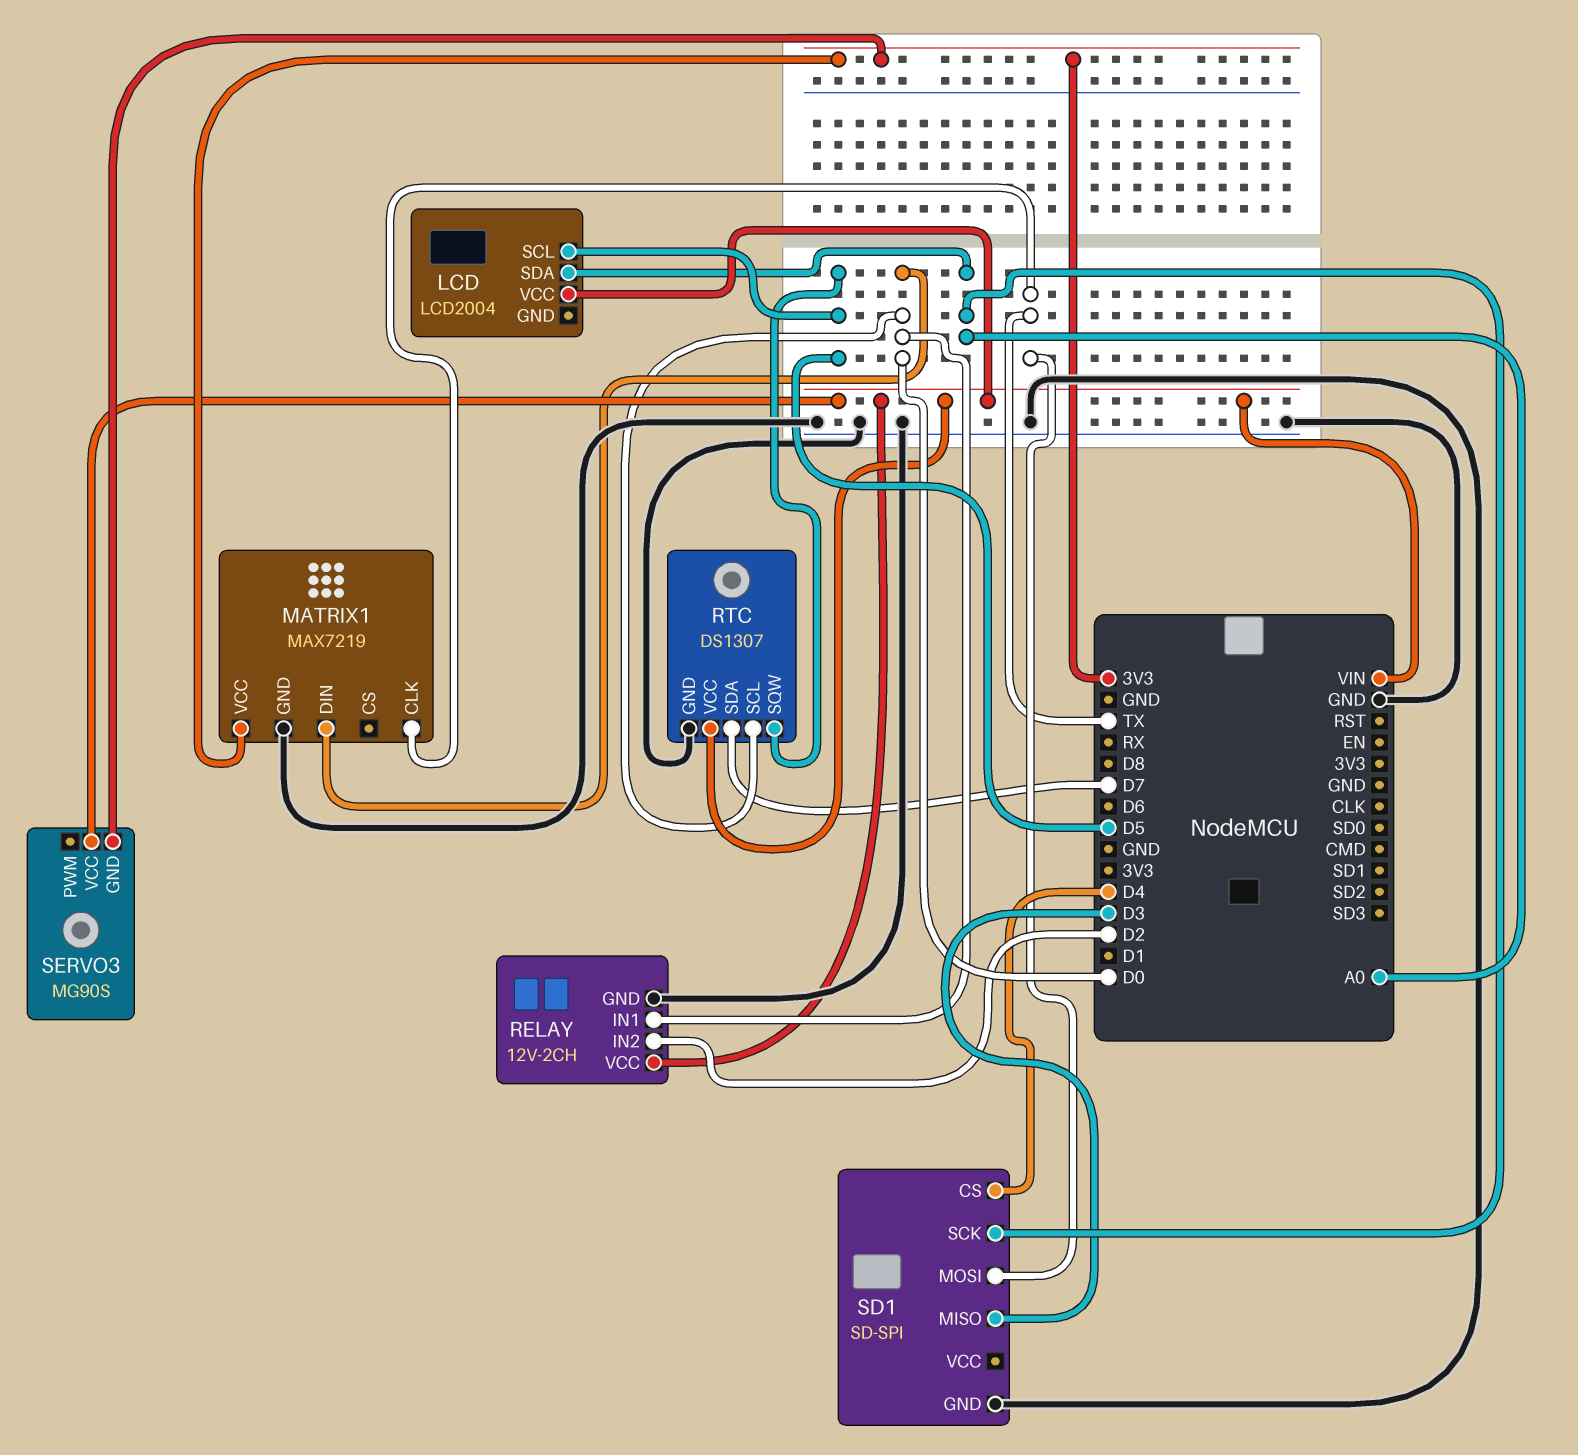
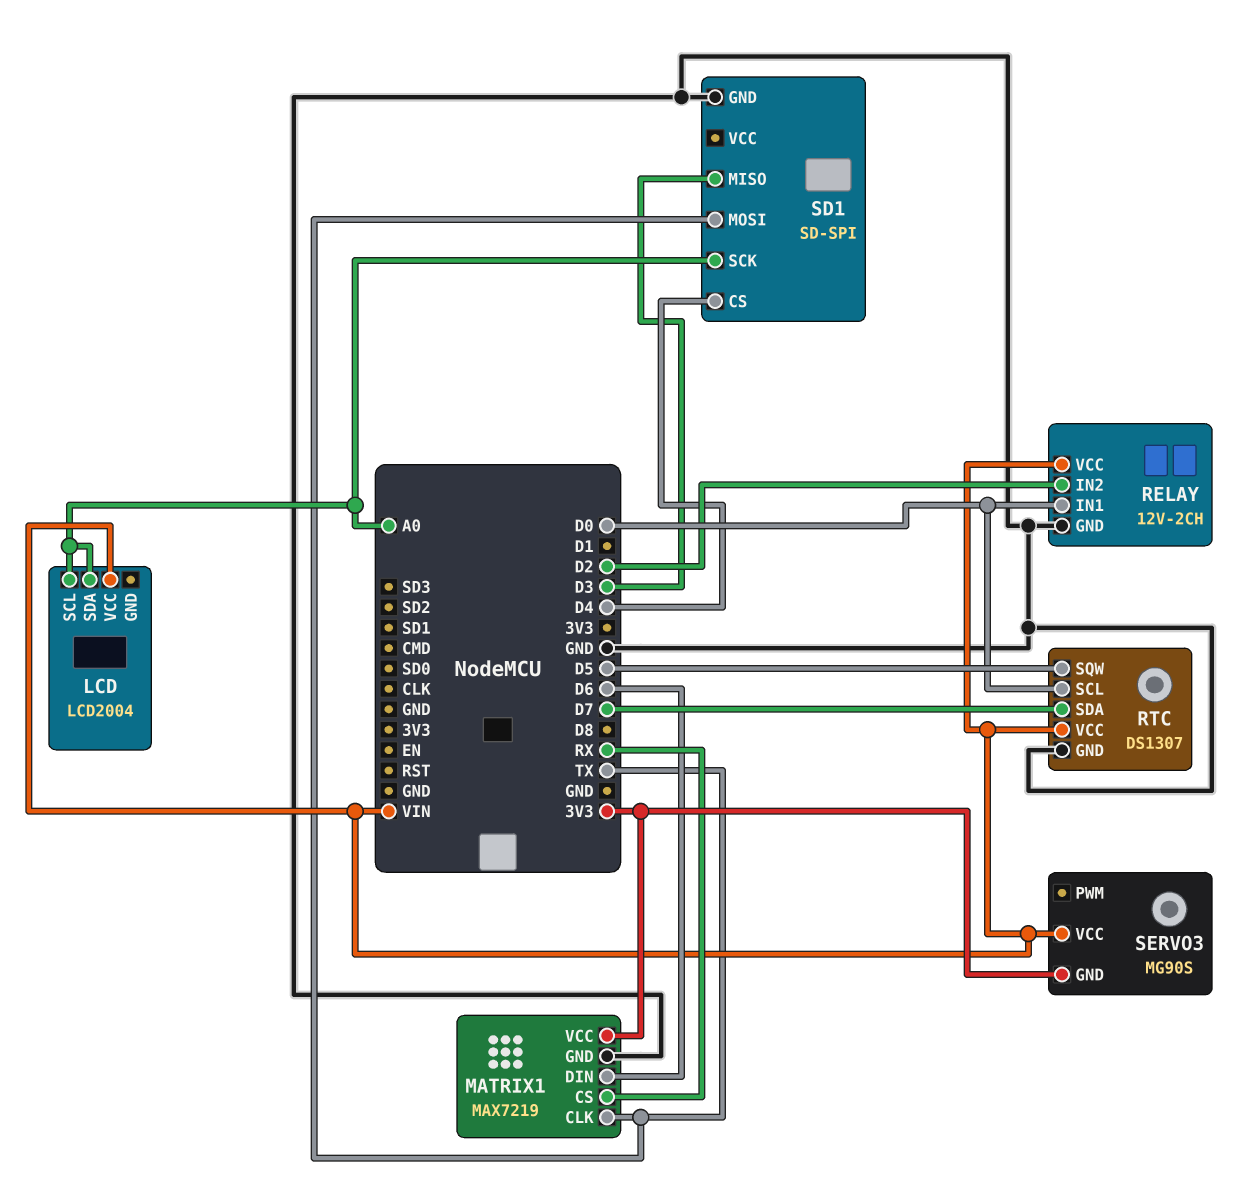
LCD pin SCL: D5 -> A0
MATRIX1 pin CS: none -> RX
MATRIX1 pin DIN: D0 -> D6

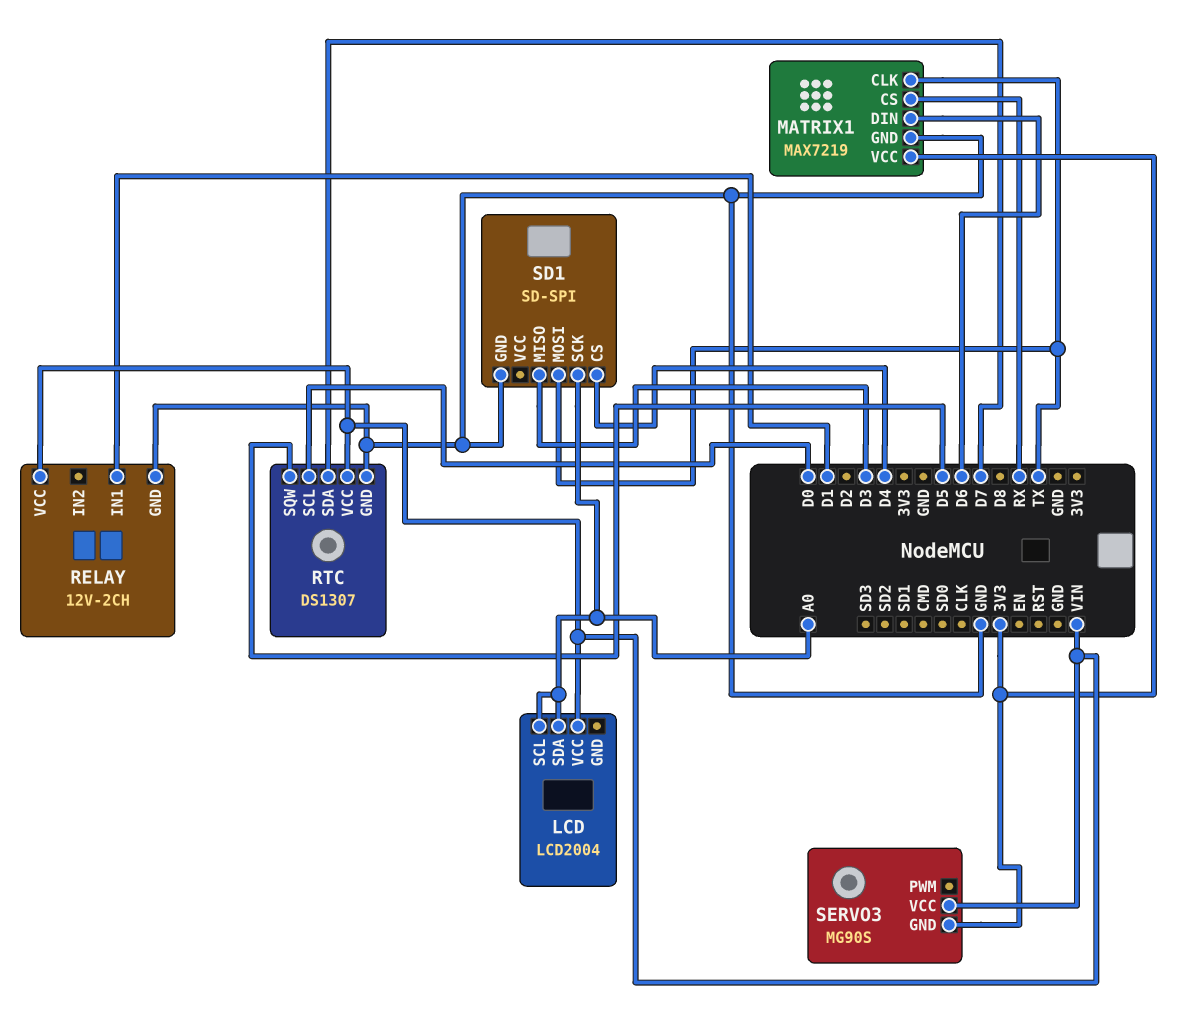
RELAY pin IN1: D0 -> D1
RELAY pin IN2: D2 -> none

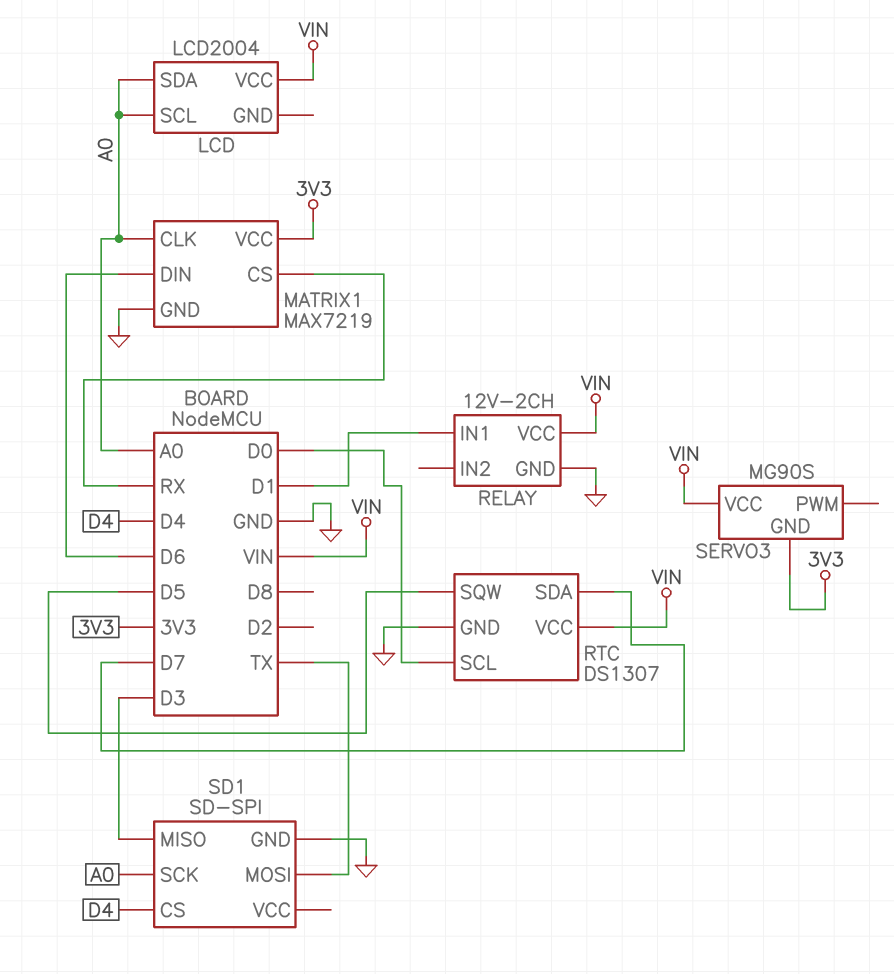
MATRIX1 pin CLK: TX -> A0

